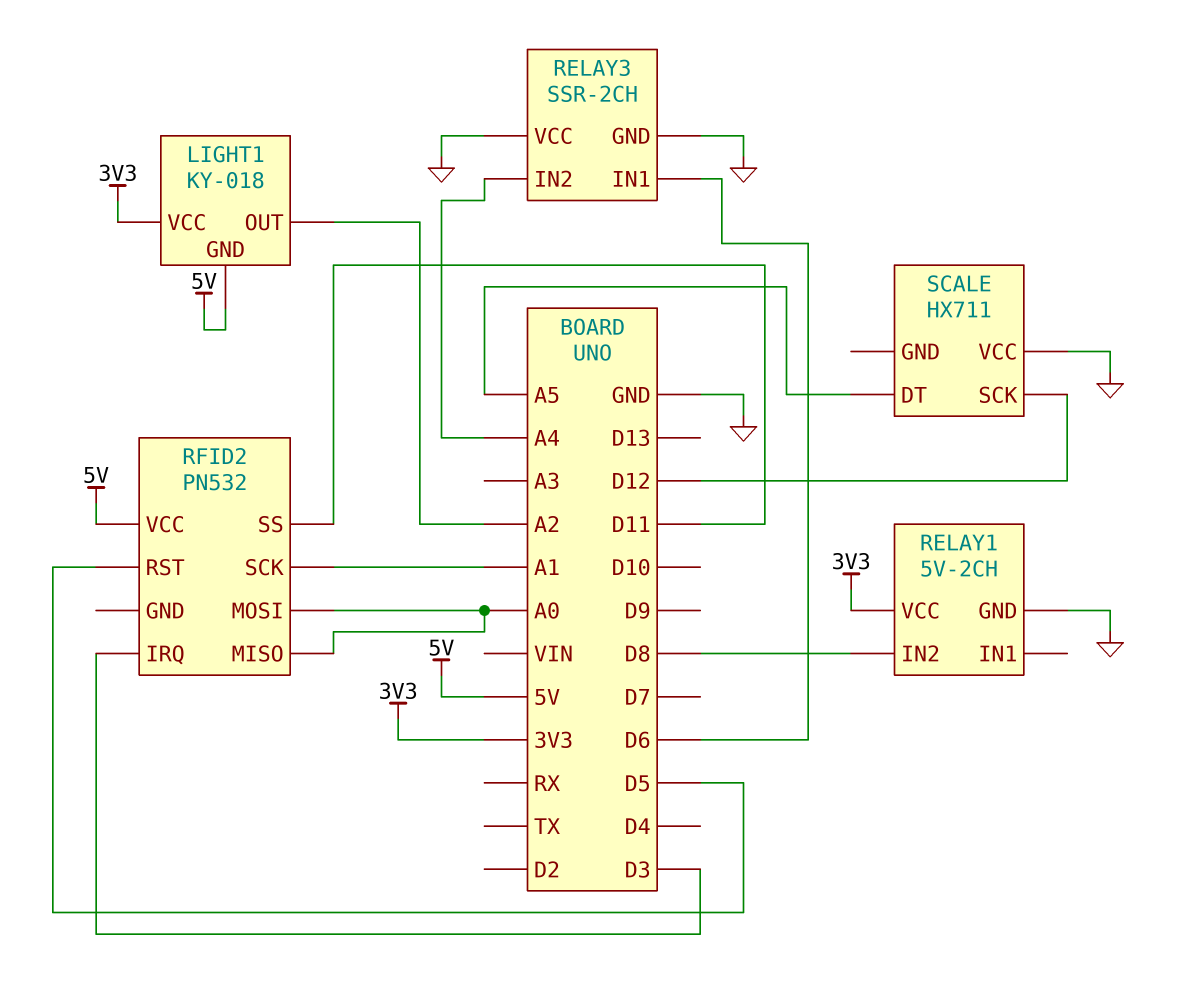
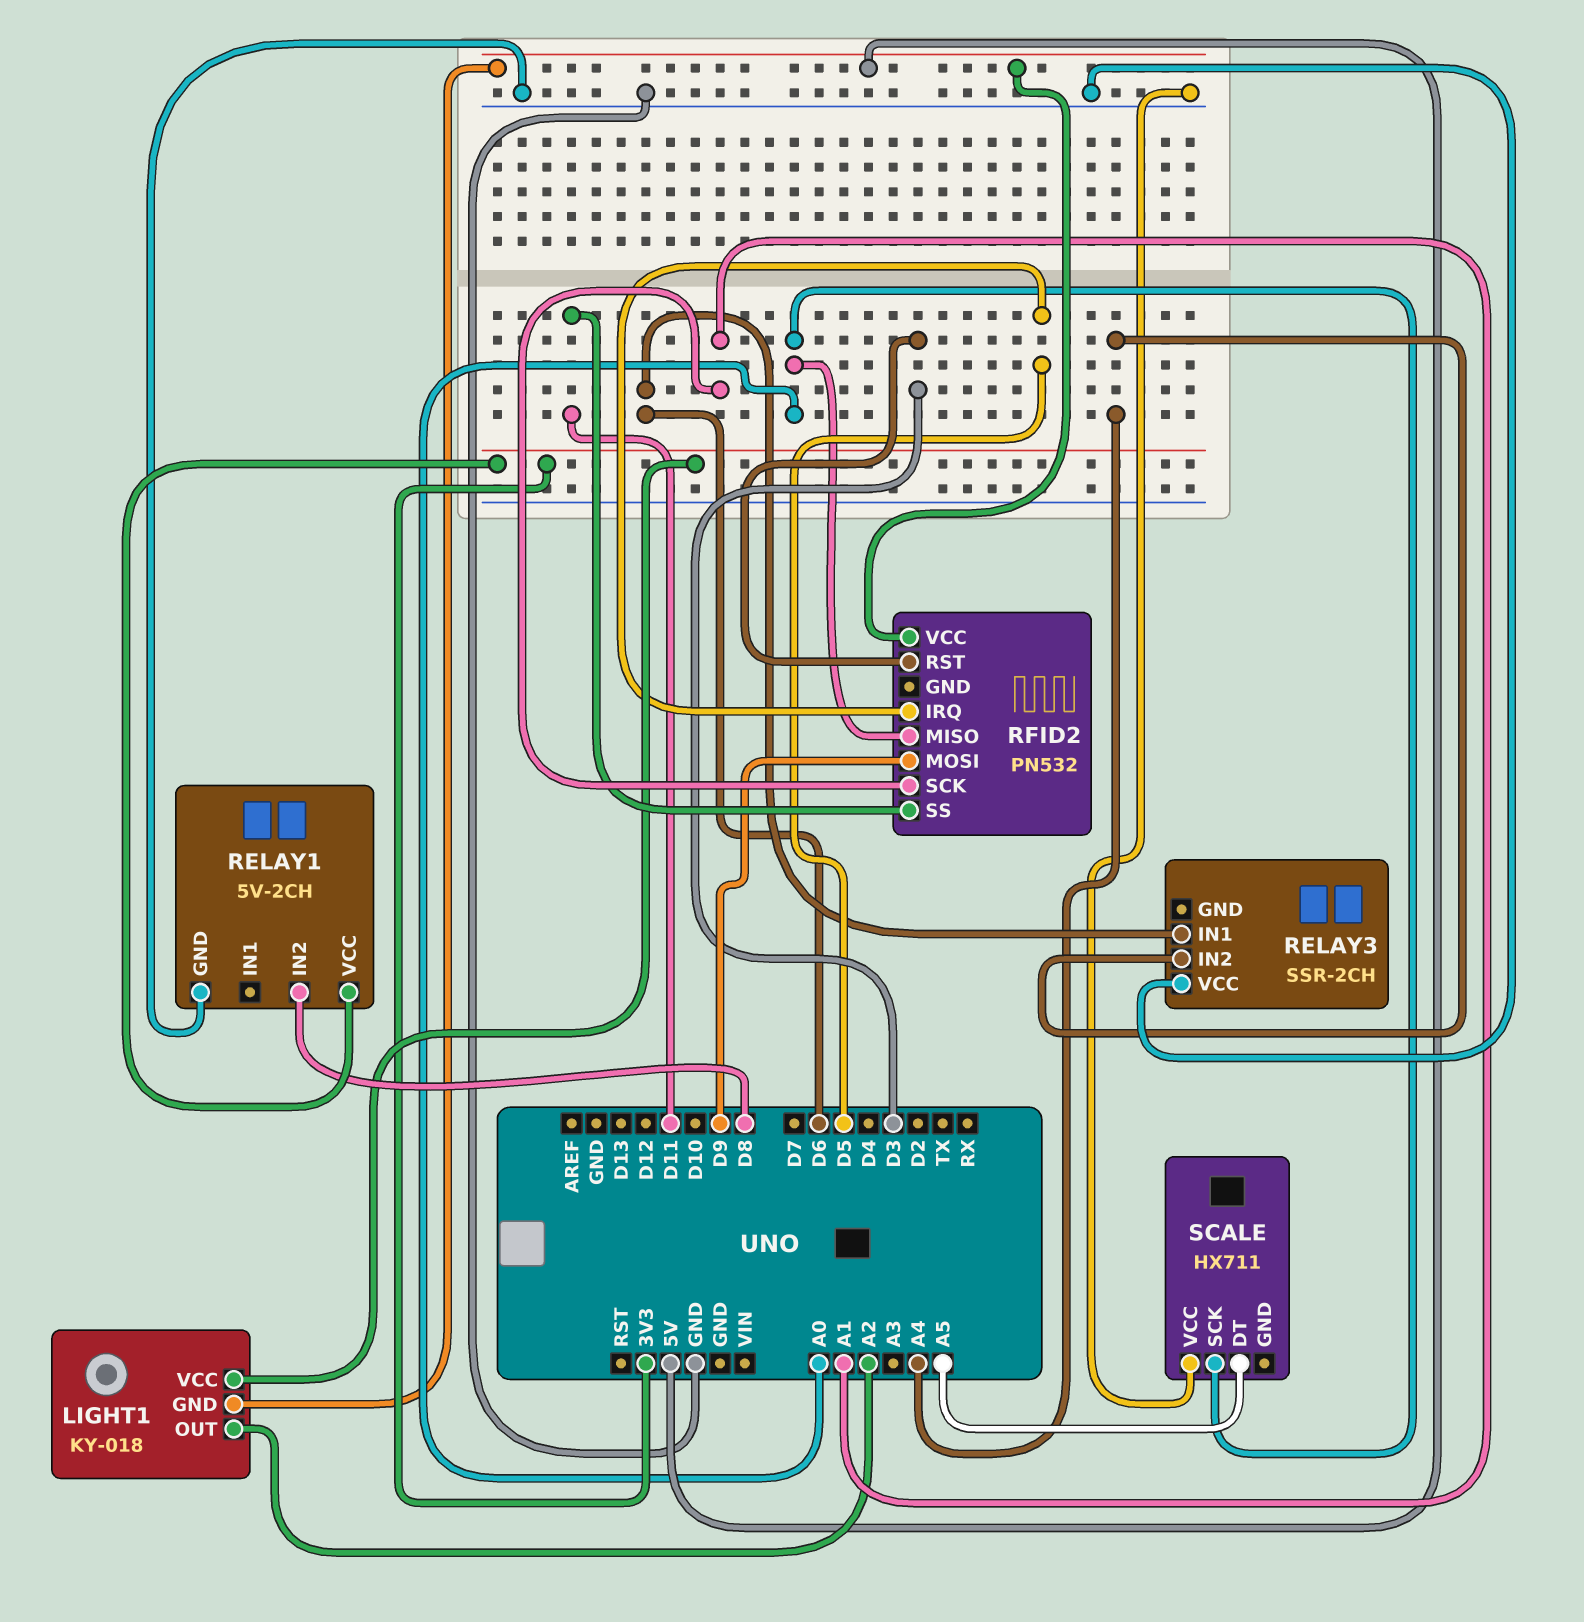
RELAY3 pin GND: GND -> none
RFID2 pin IRQ: D3 -> D5
RFID2 pin MOSI: A0 -> D9
RFID2 pin RST: D5 -> D3
SCALE pin SCK: D12 -> A0

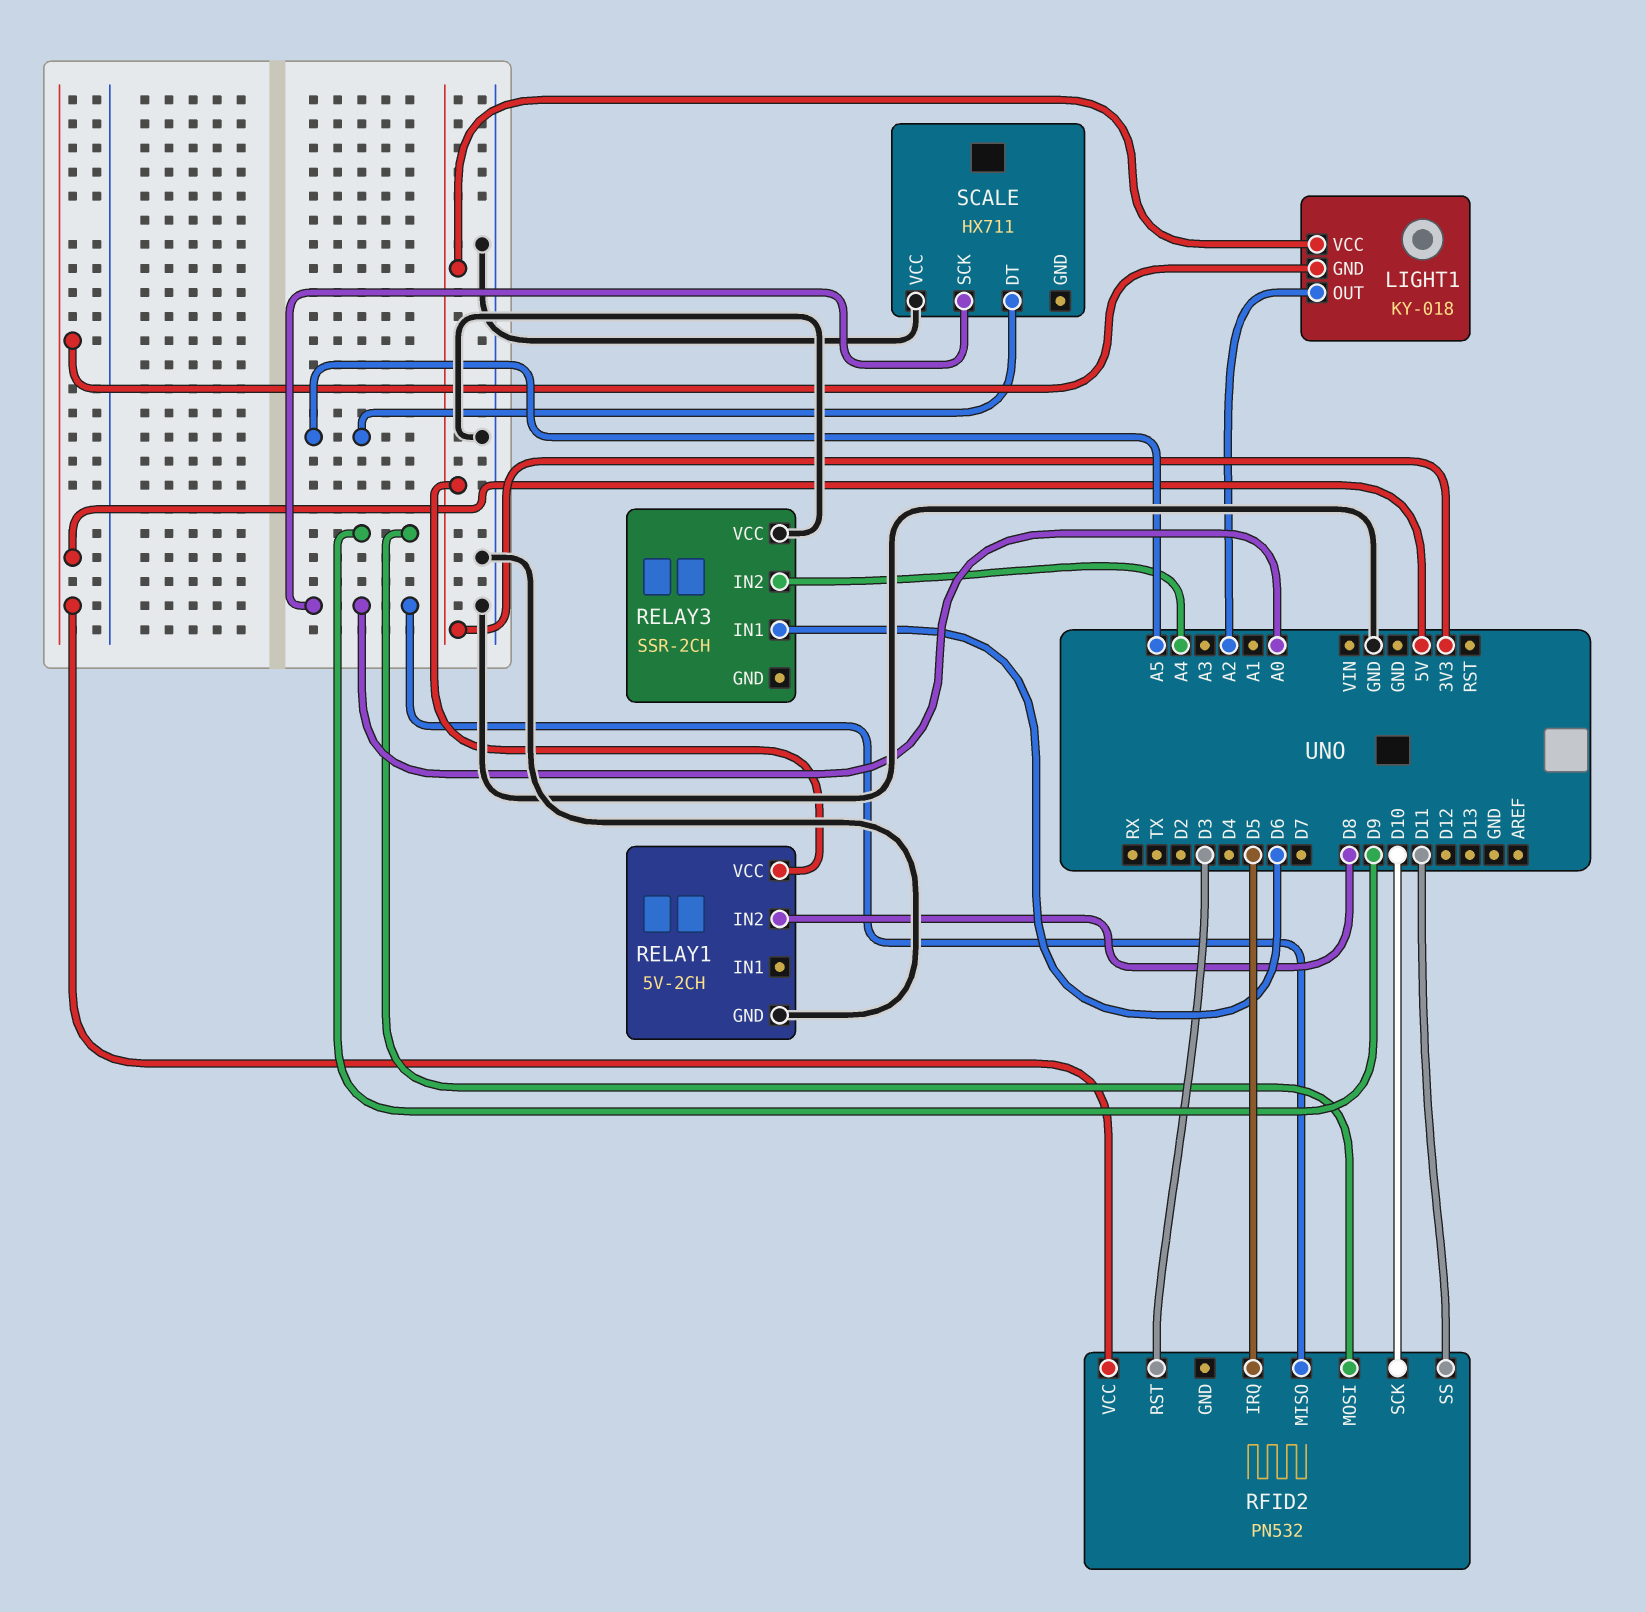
RFID2 pin SCK: A1 -> D10

